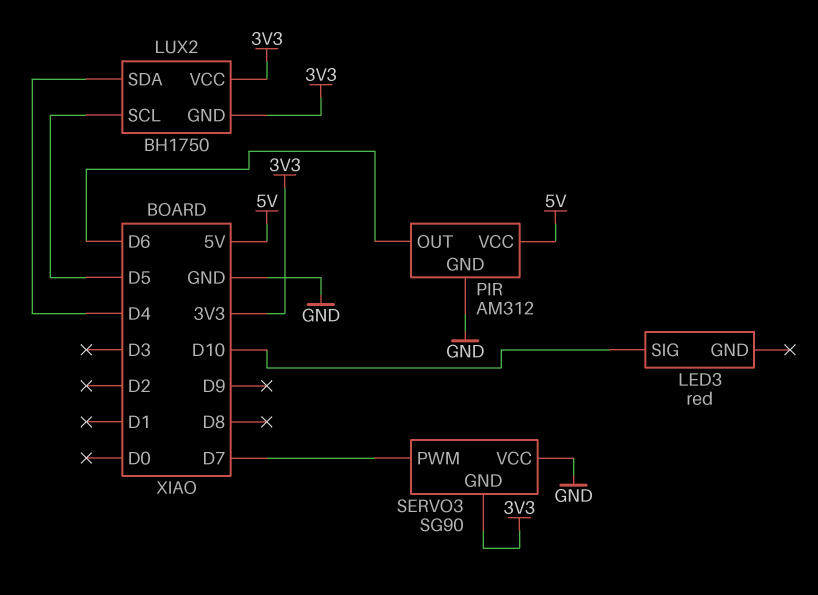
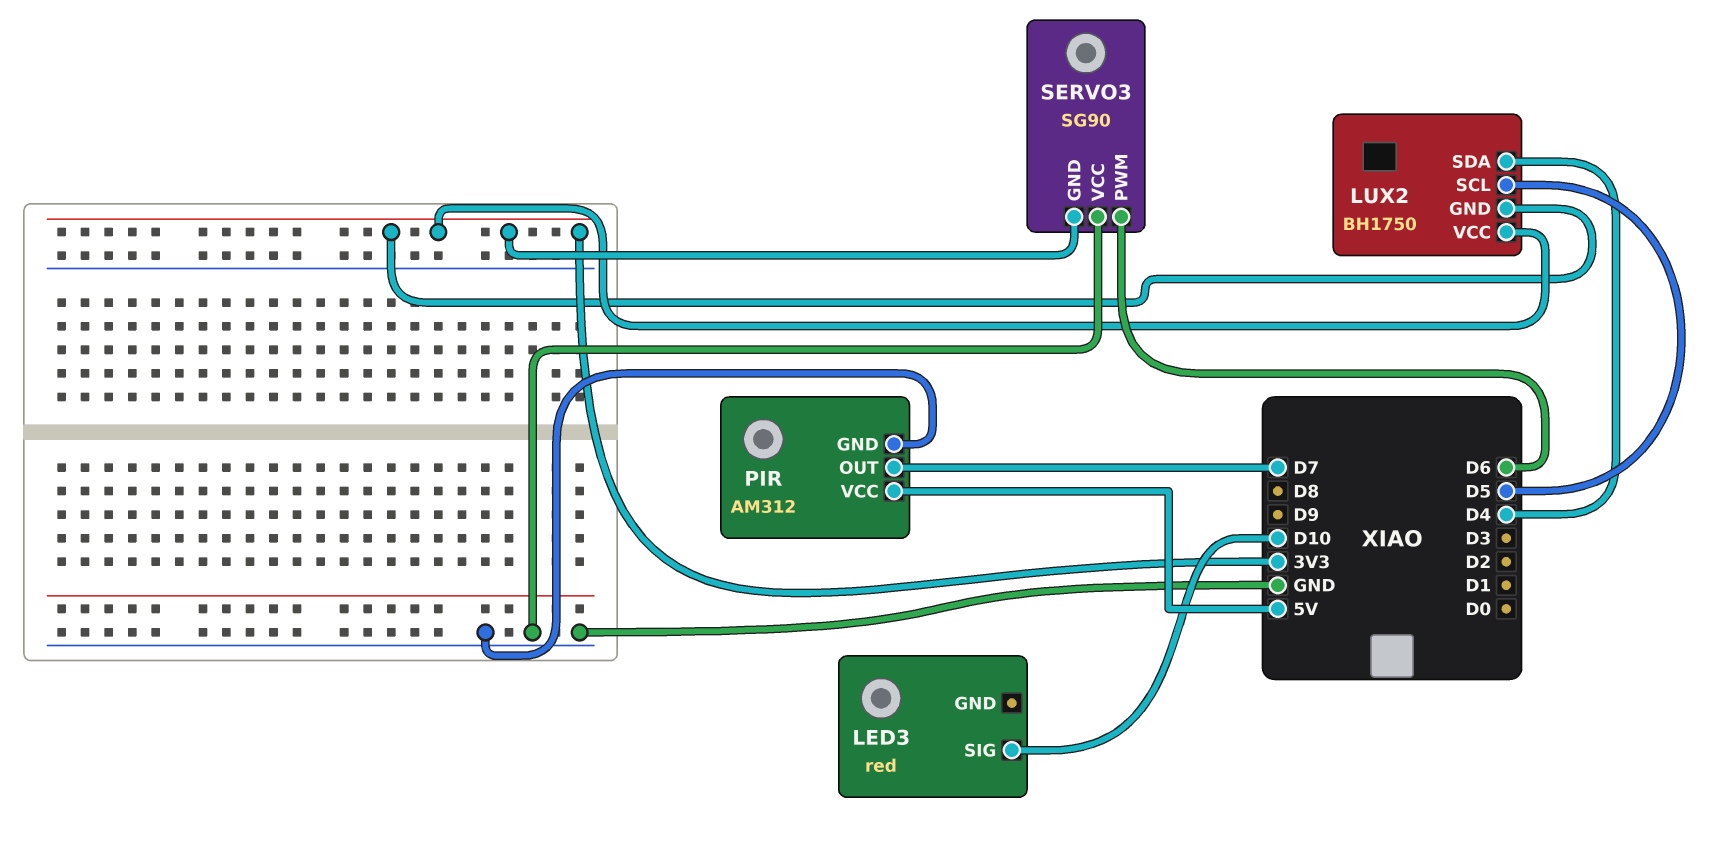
PIR pin OUT: D6 -> D7
SERVO3 pin PWM: D7 -> D6

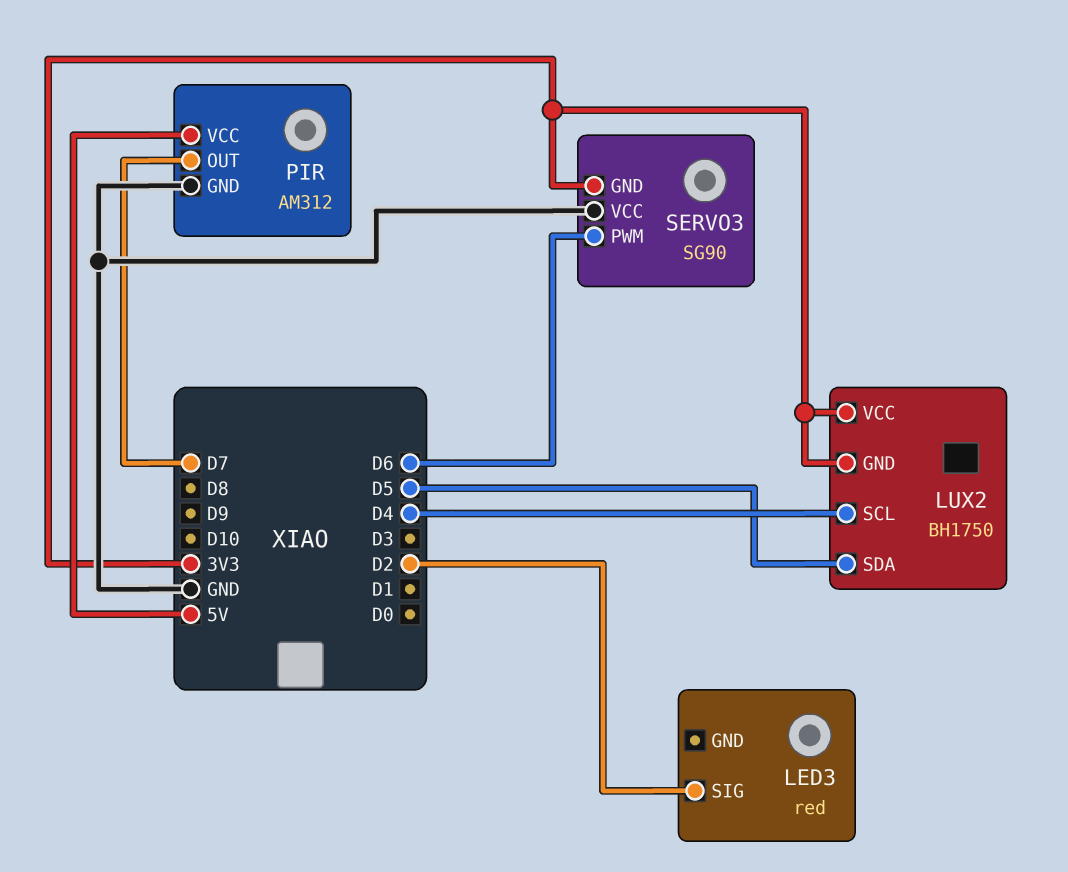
LED3 pin SIG: D10 -> D2
LUX2 pin SCL: D5 -> D4
LUX2 pin SDA: D4 -> D5

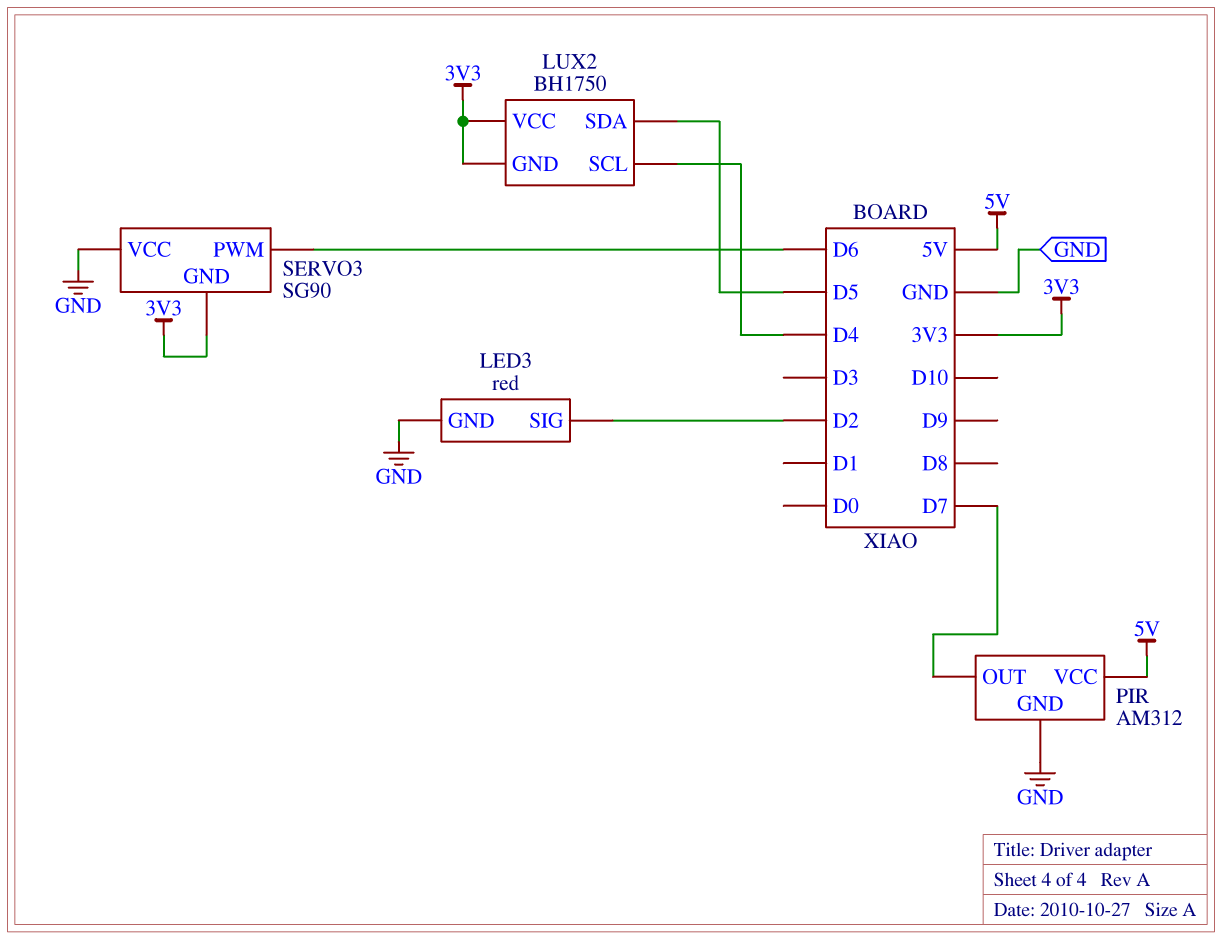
LED3 pin GND: none -> GND

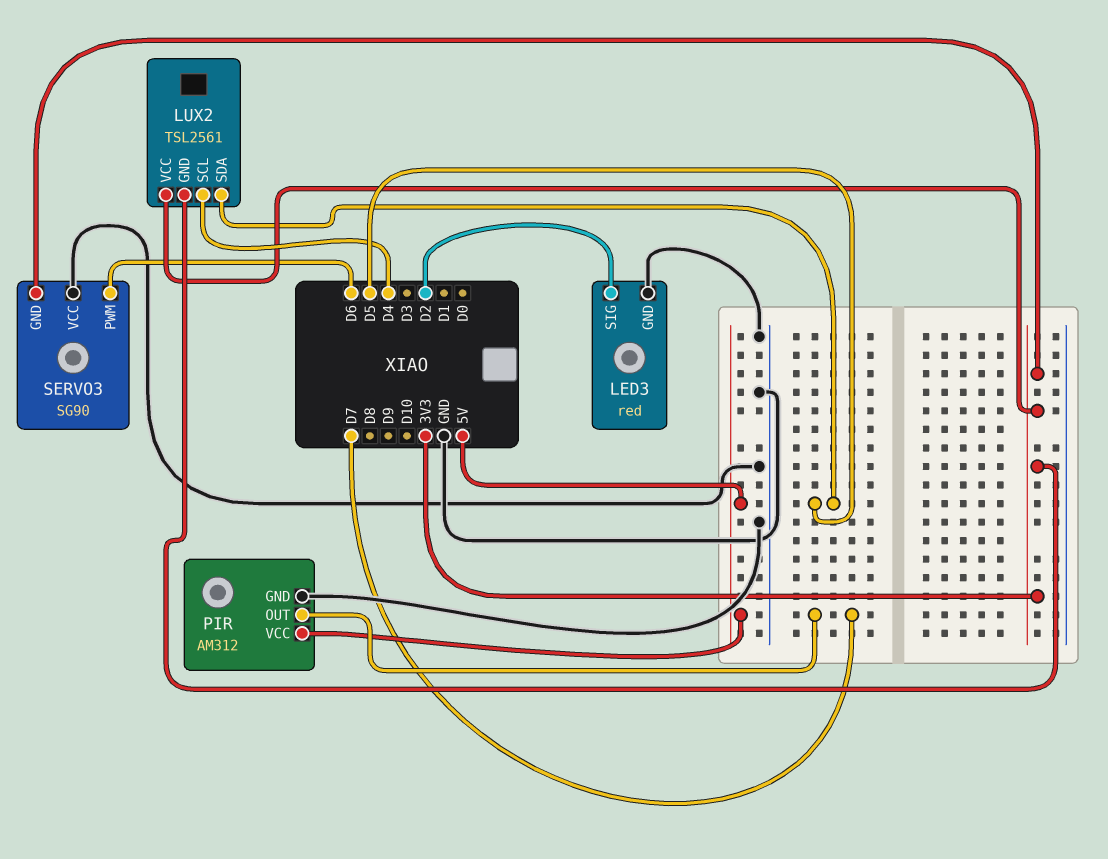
LUX2: BH1750 -> TSL2561

